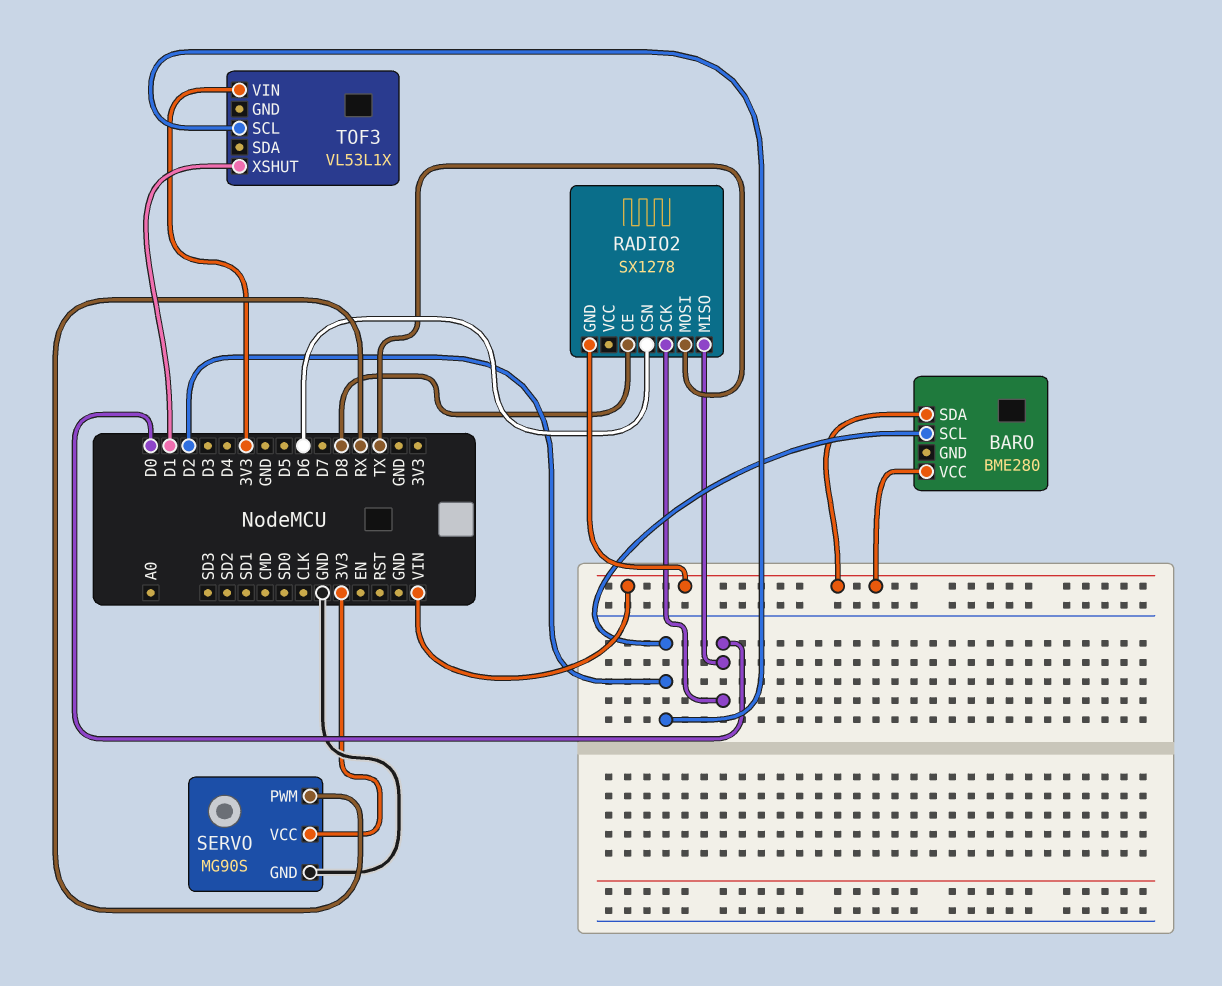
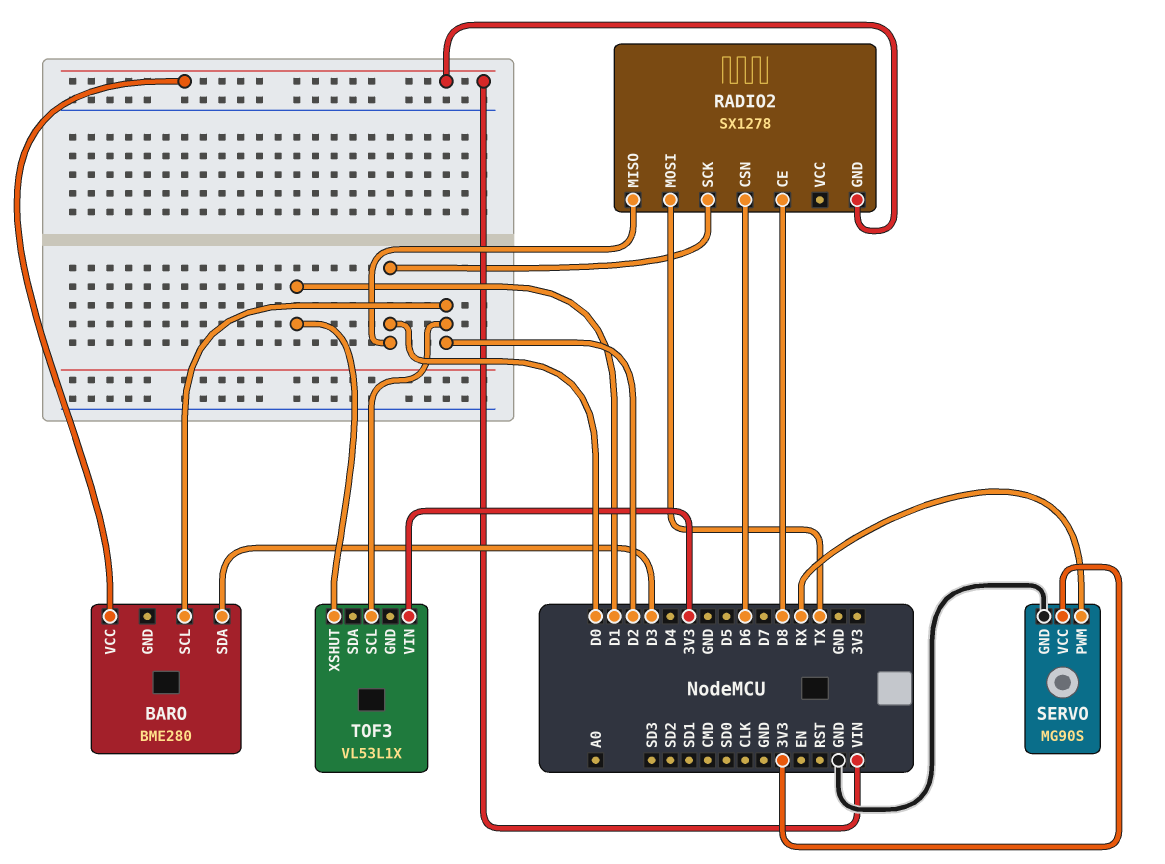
BARO pin SDA: VIN -> D3

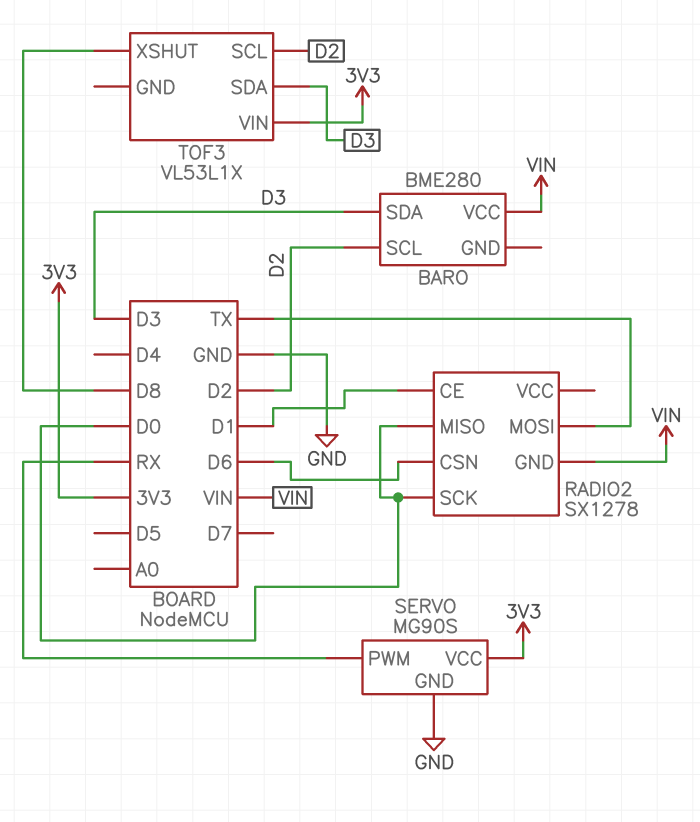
RADIO2 pin CE: D8 -> D1
TOF3 pin SDA: none -> D3
TOF3 pin XSHUT: D1 -> D8

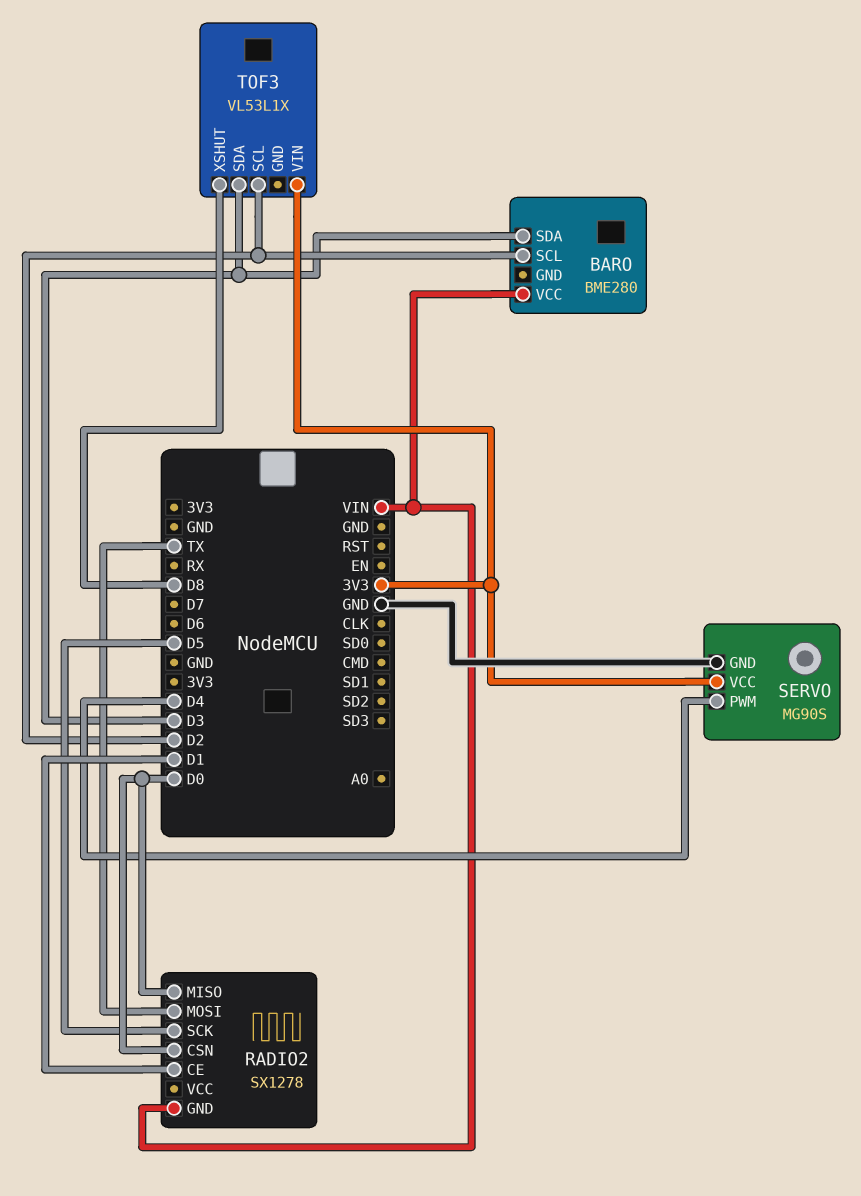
RADIO2 pin CSN: D6 -> D0
RADIO2 pin SCK: D0 -> D5
SERVO pin PWM: RX -> D4

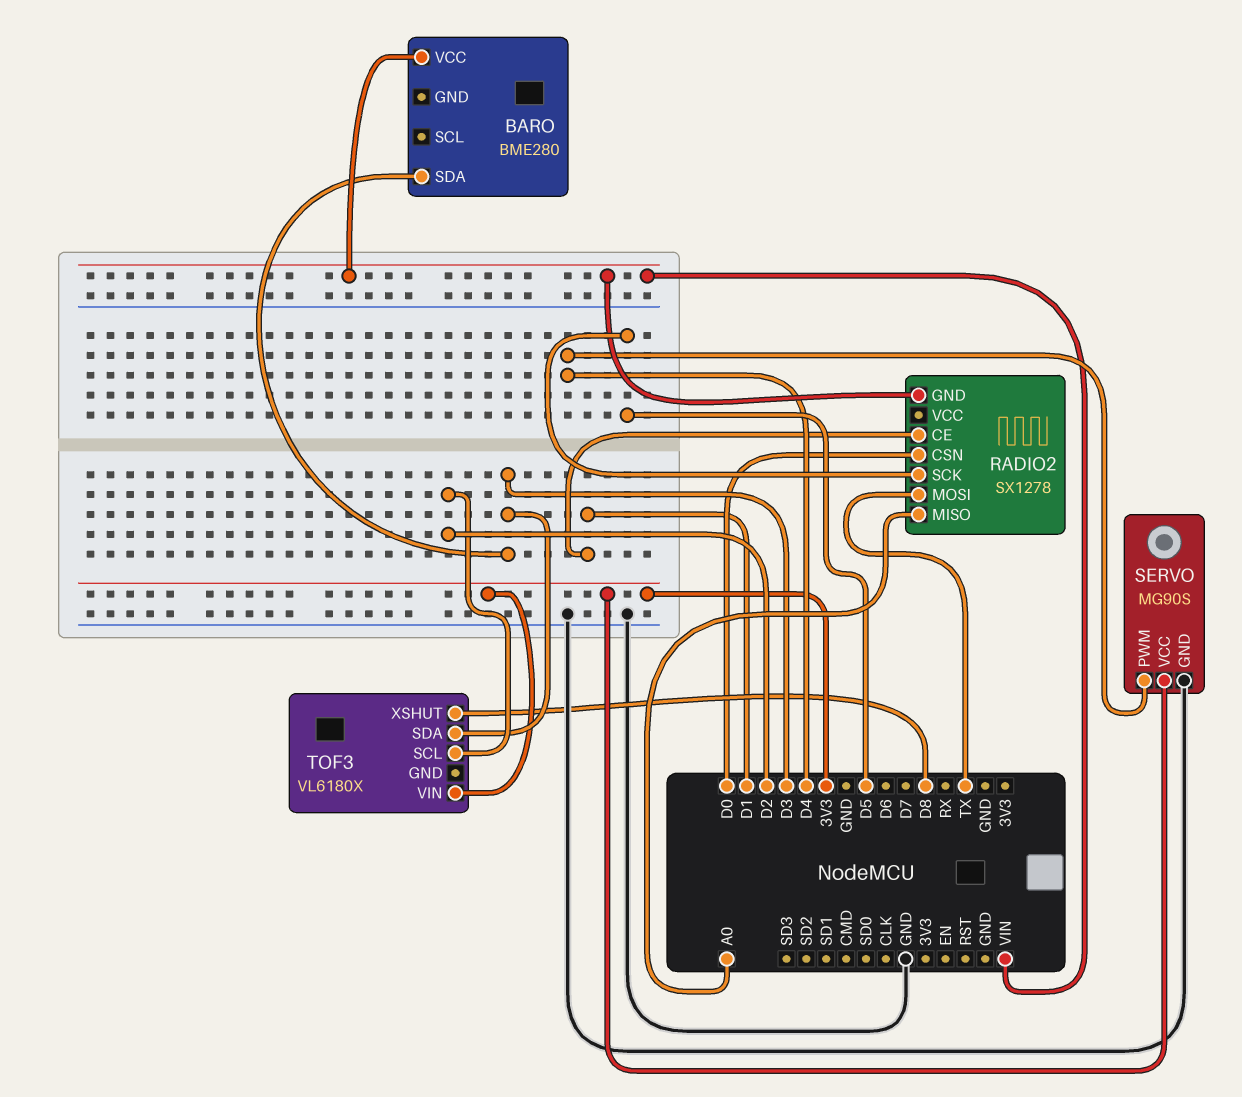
BARO pin SCL: D2 -> none
RADIO2 pin MISO: D0 -> A0
TOF3: VL53L1X -> VL6180X

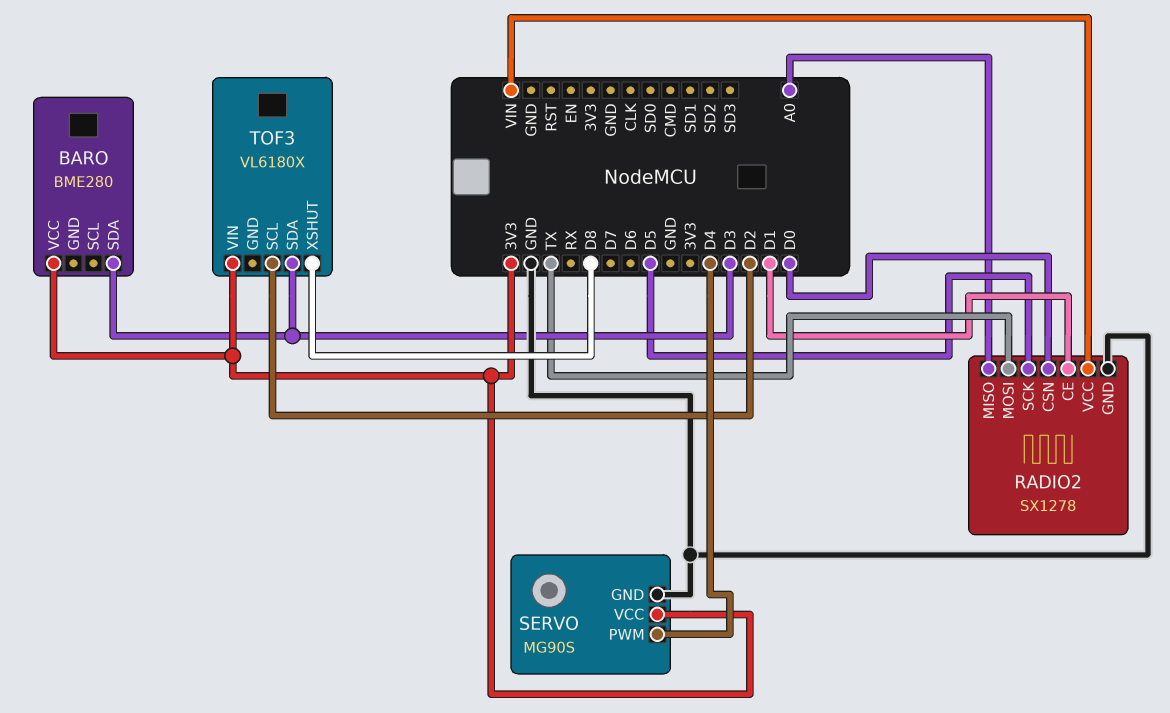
BARO pin VCC: VIN -> 3V3
RADIO2 pin GND: VIN -> GND
RADIO2 pin VCC: none -> VIN

